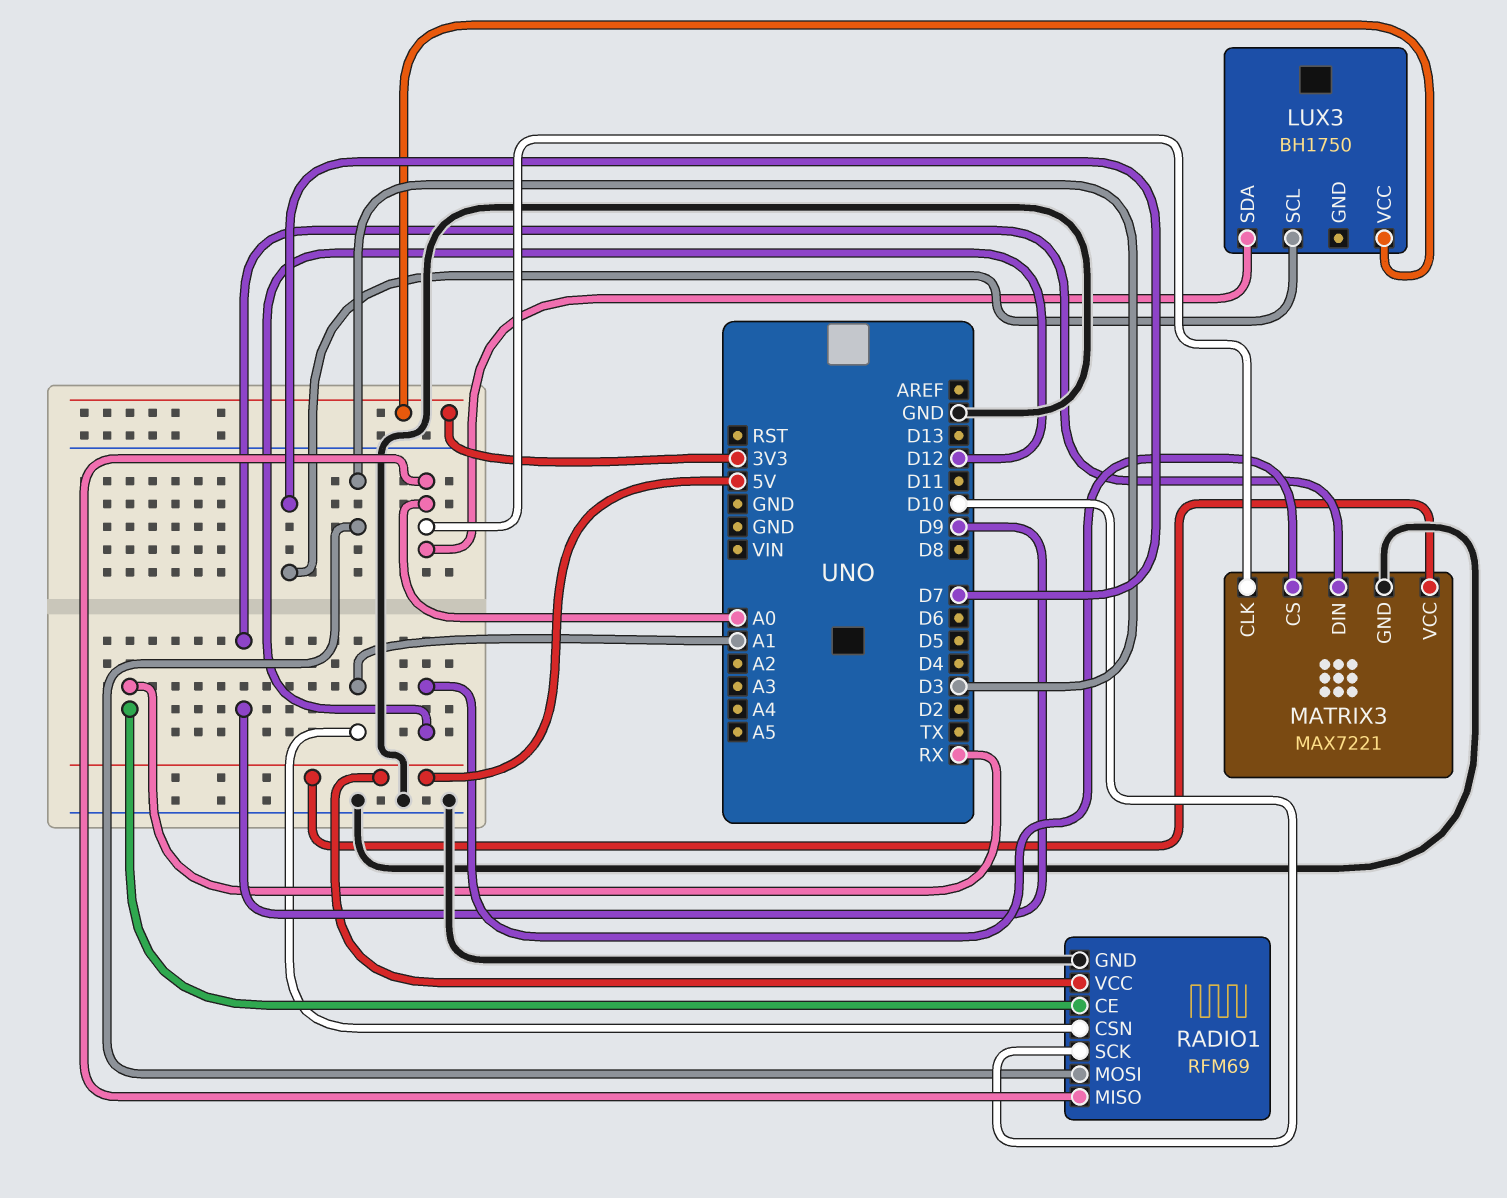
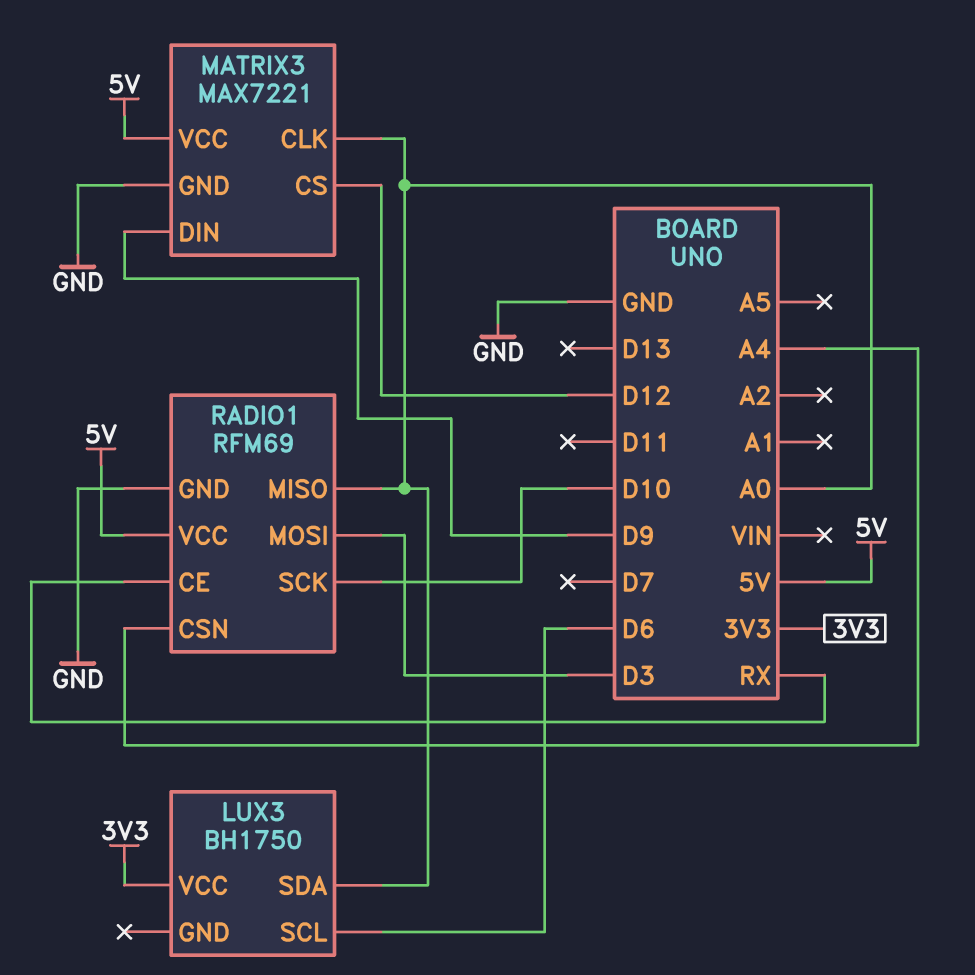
LUX3 pin SCL: D7 -> D6
RADIO1 pin CSN: A1 -> A4

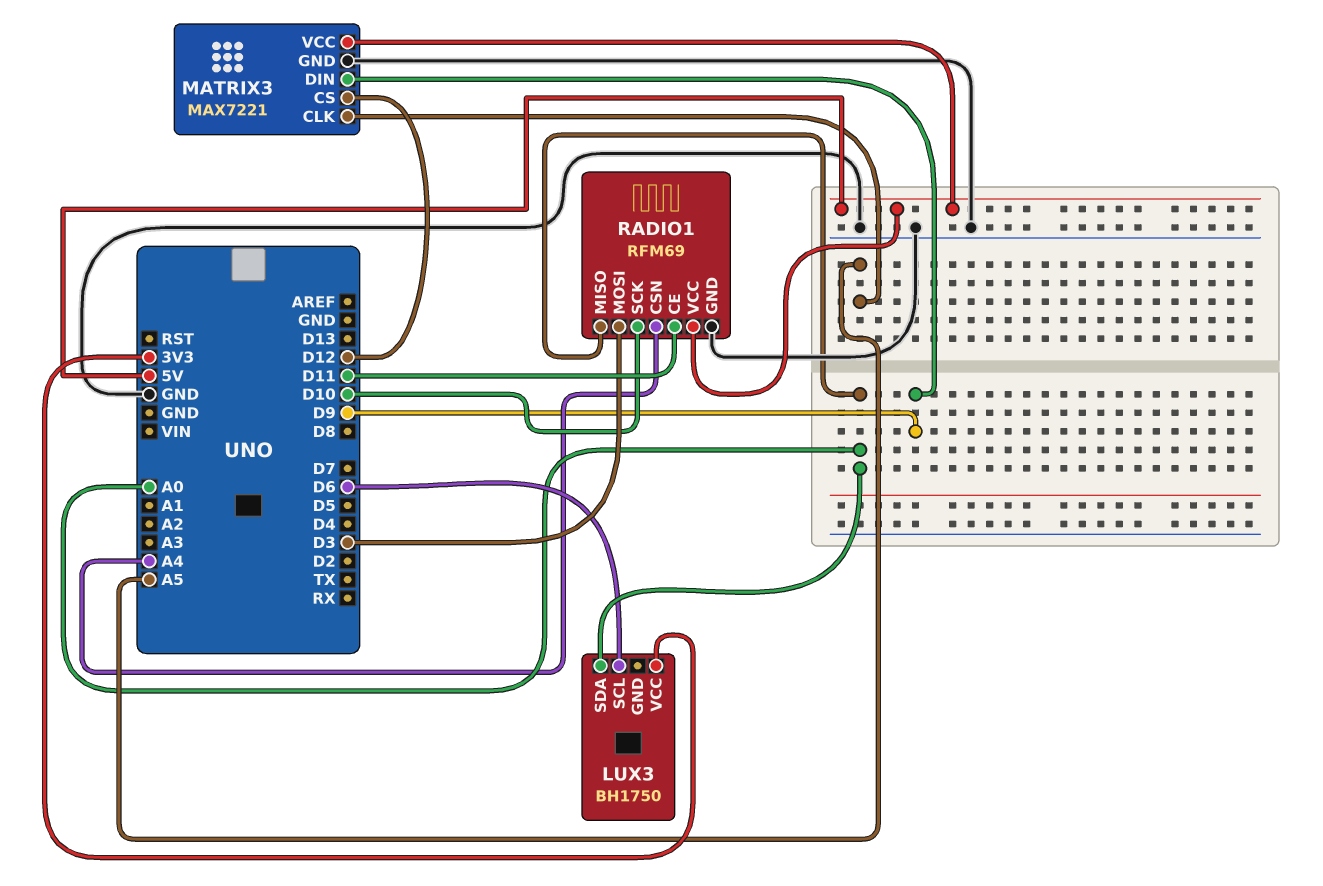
MATRIX3 pin CLK: A0 -> A5
RADIO1 pin CE: RX -> D11

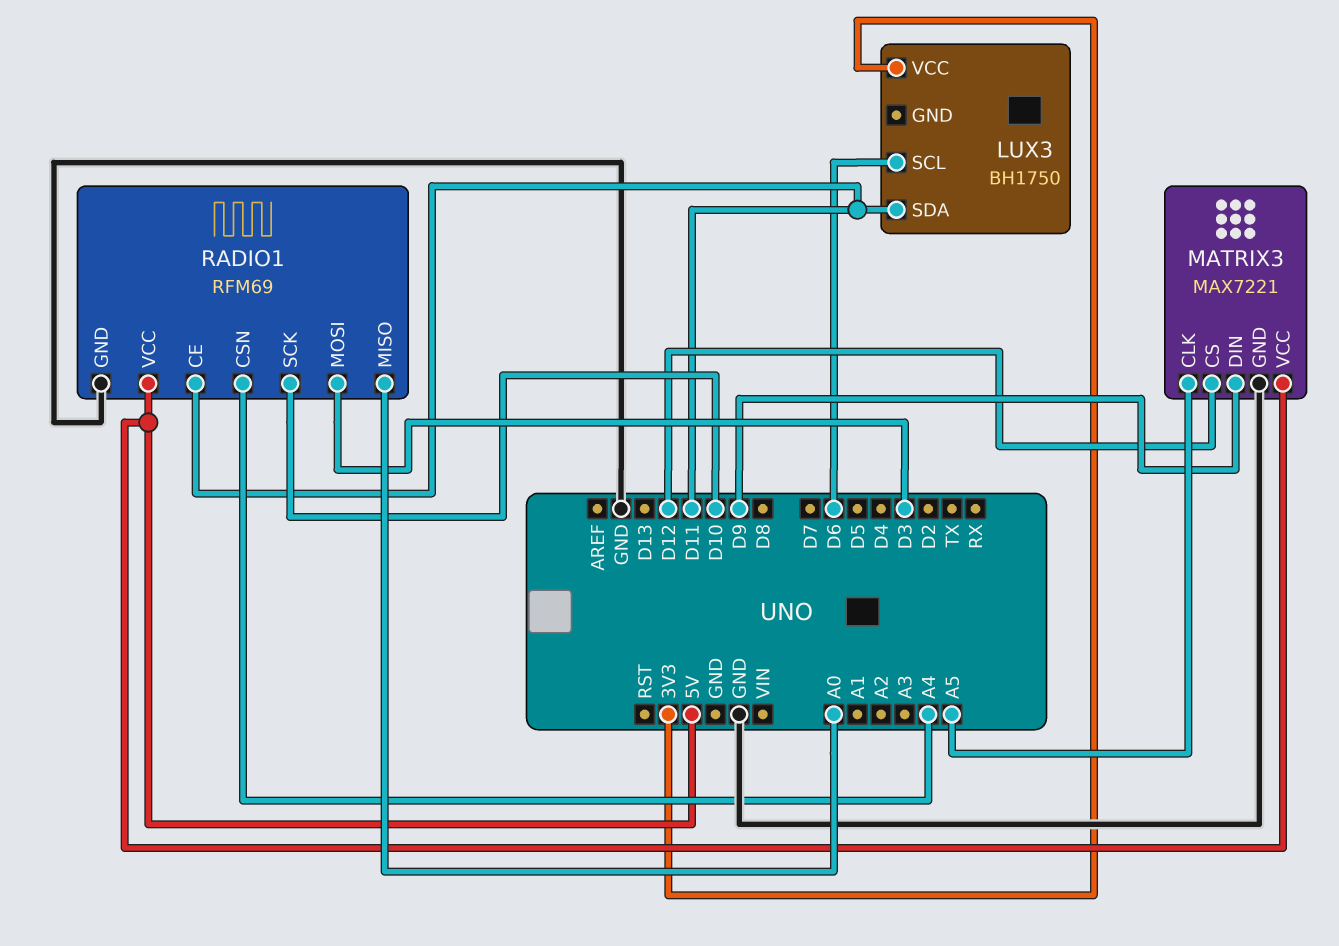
LUX3 pin SDA: A0 -> D11

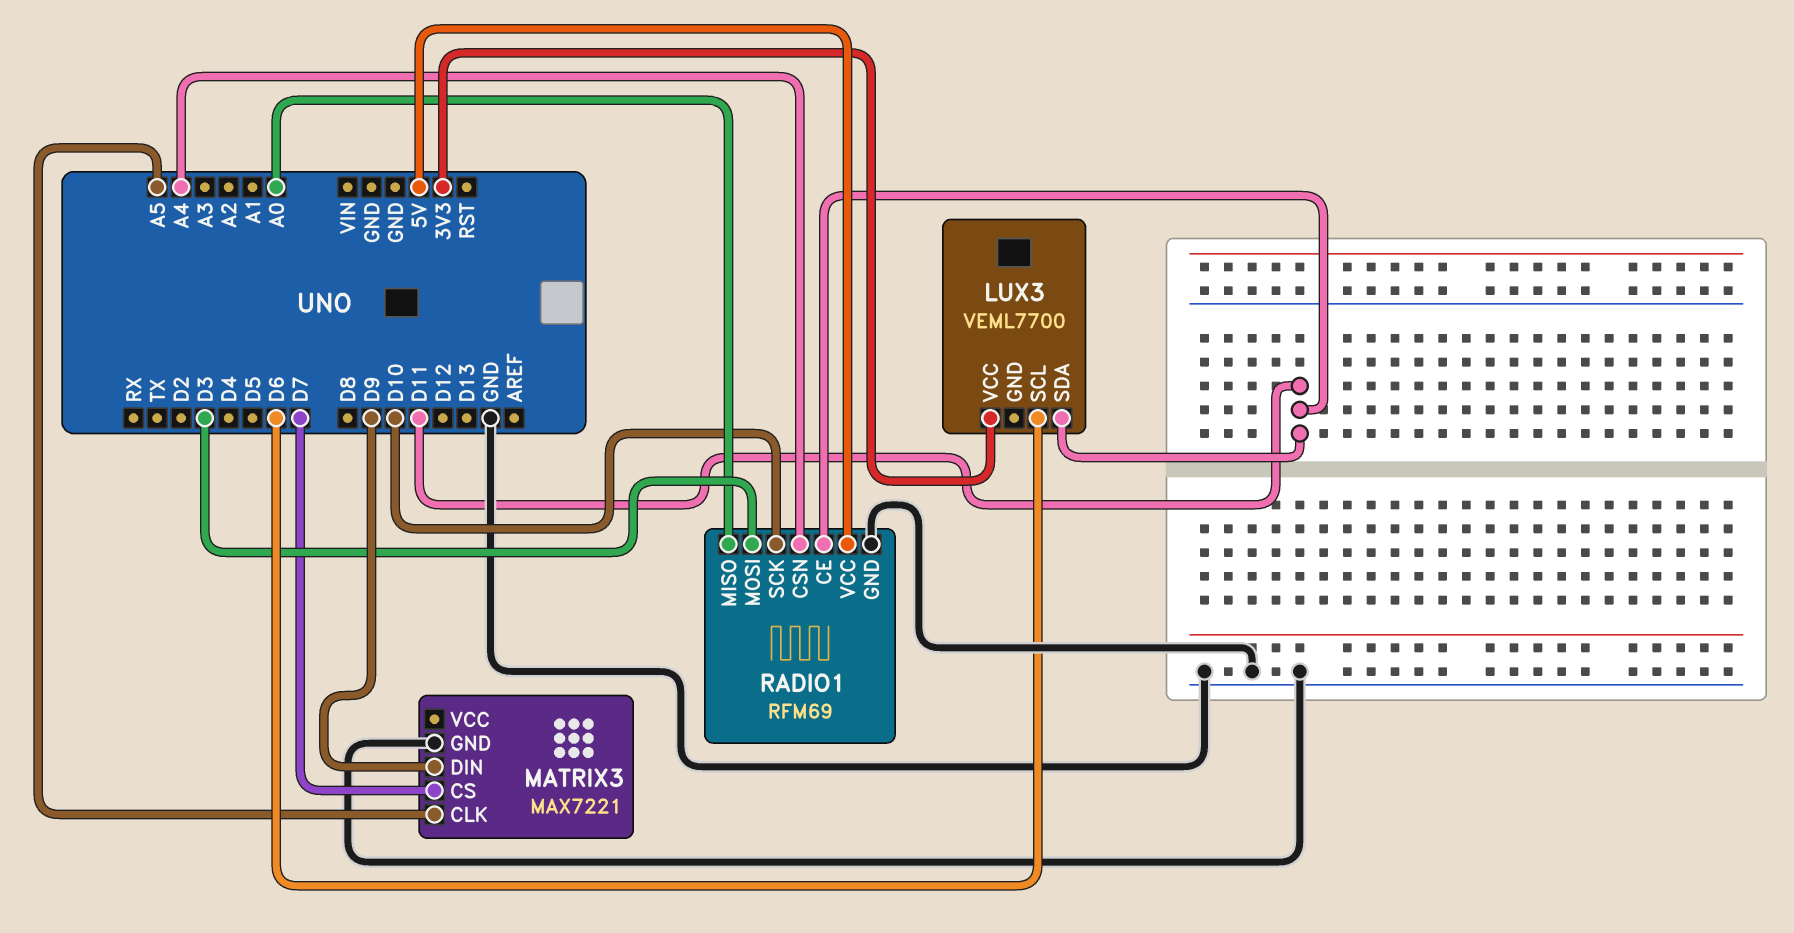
LUX3: BH1750 -> VEML7700
MATRIX3 pin CS: D12 -> D7
MATRIX3 pin VCC: 5V -> none

